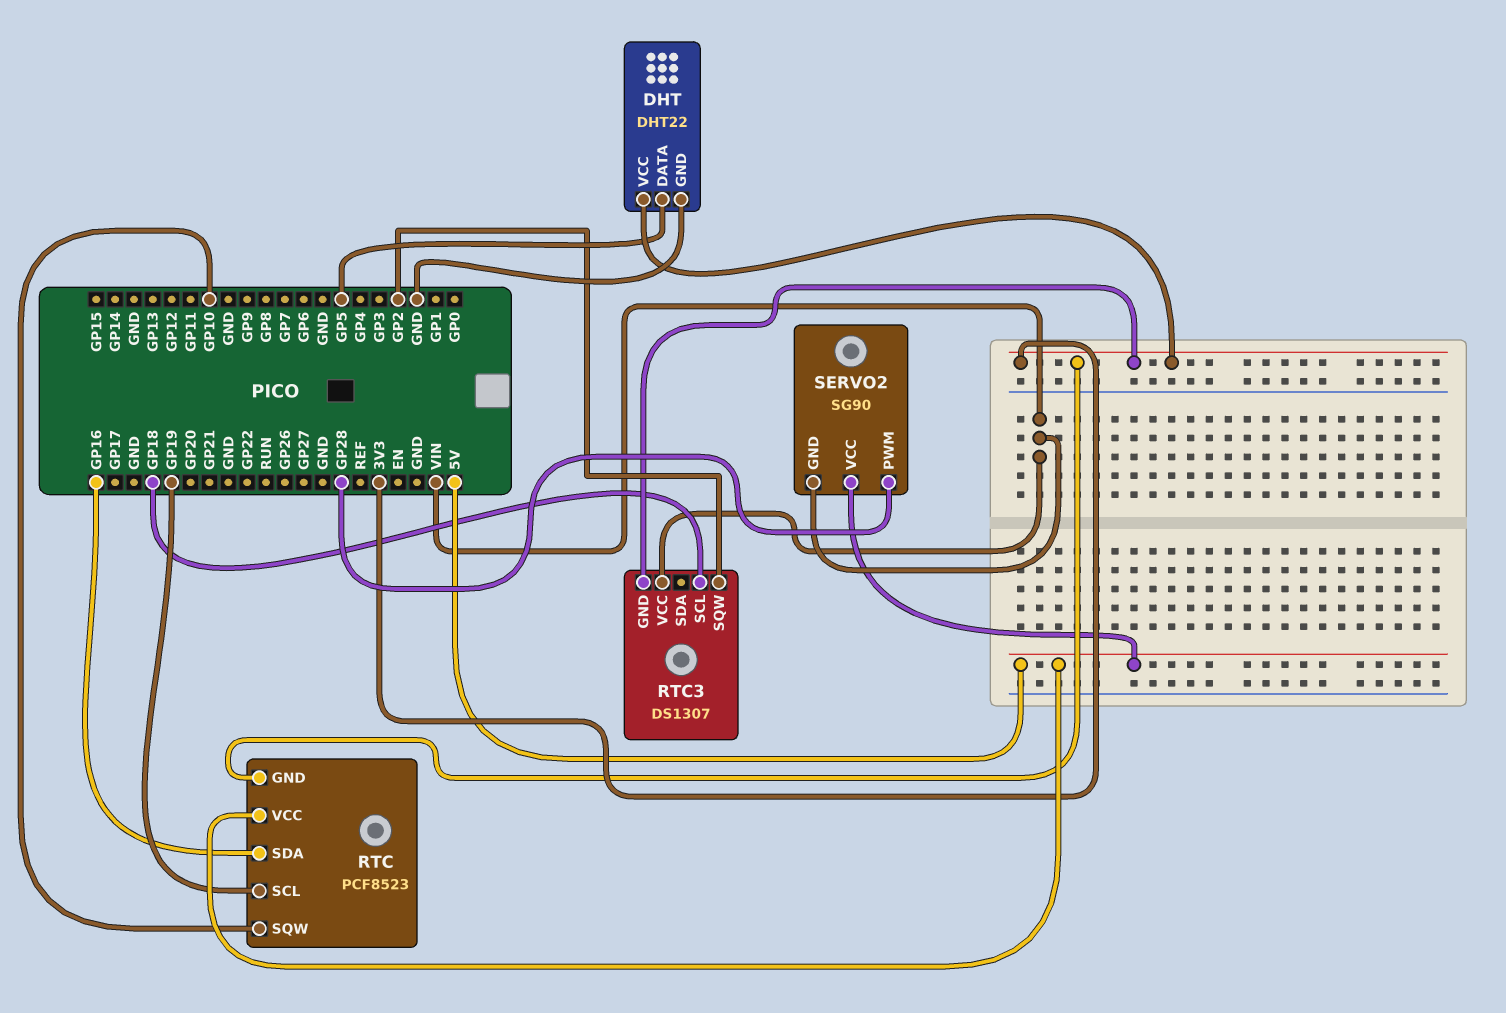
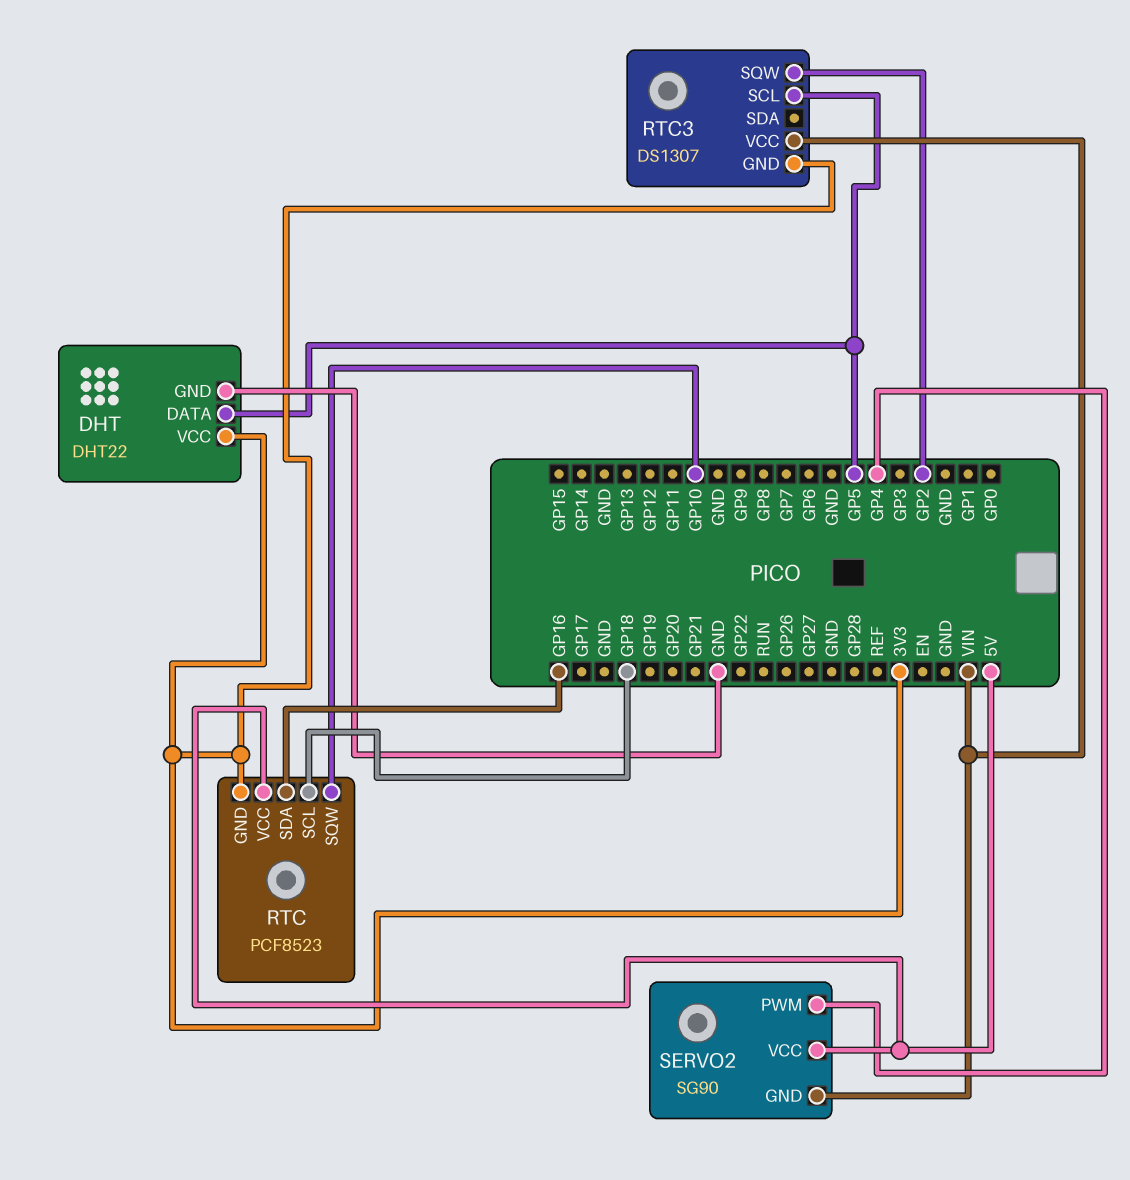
RTC pin SCL: GP19 -> GP18
RTC3 pin SCL: GP18 -> GP5
SERVO2 pin PWM: GP28 -> GP4

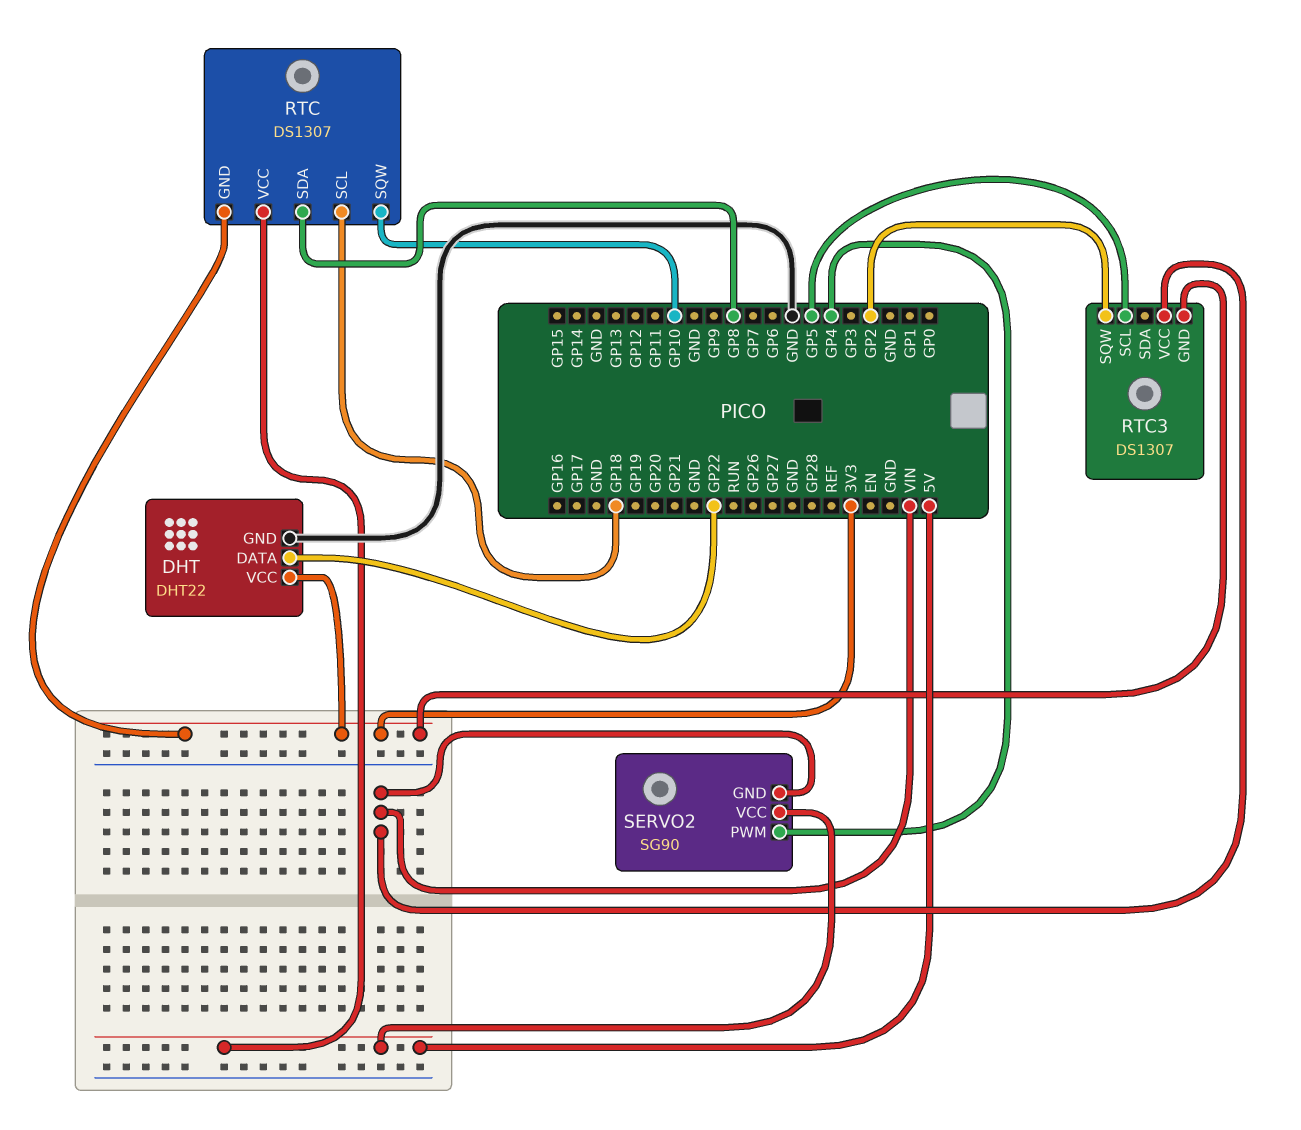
DHT pin DATA: GP5 -> GP22
RTC: PCF8523 -> DS1307
RTC pin SDA: GP16 -> GP8

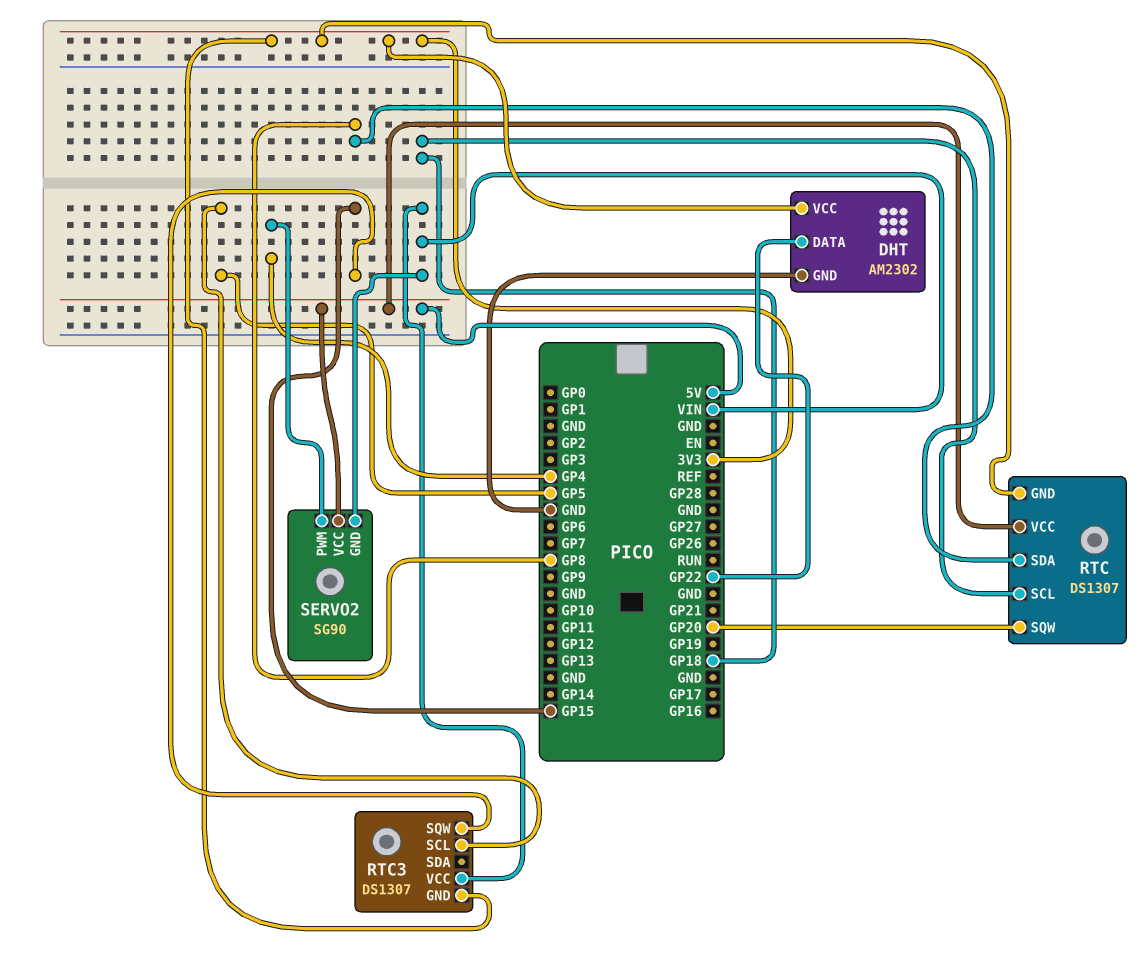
DHT: DHT22 -> AM2302
RTC pin SQW: GP10 -> GP20
RTC3 pin SQW: GP2 -> GP15

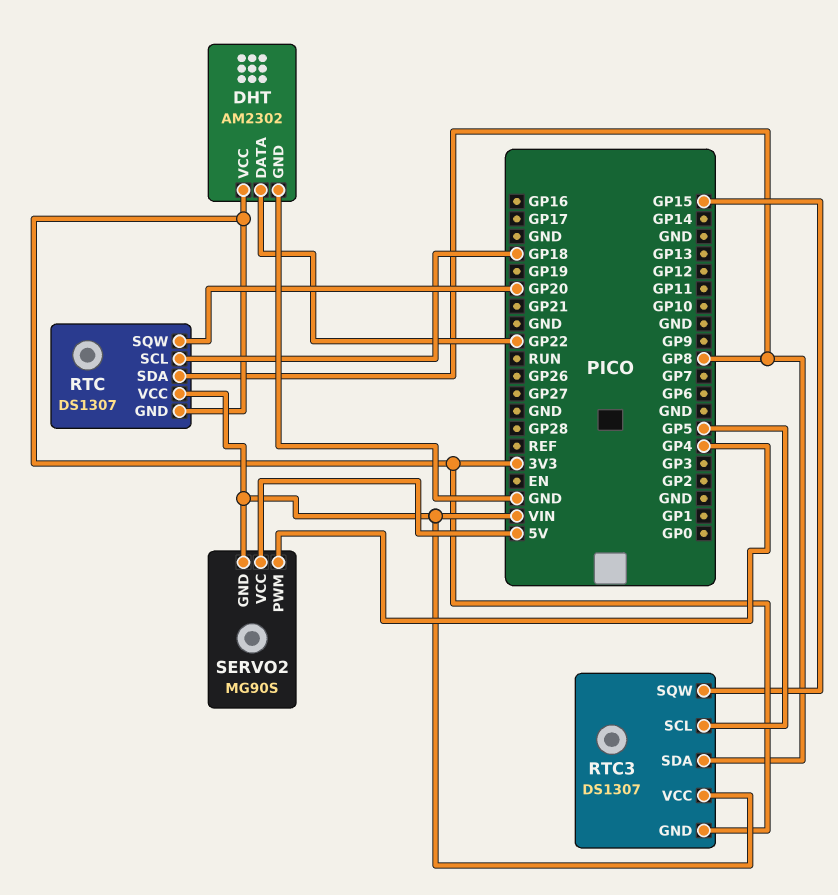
RTC pin VCC: 5V -> VIN
RTC3 pin SDA: none -> GP8
SERVO2: SG90 -> MG90S

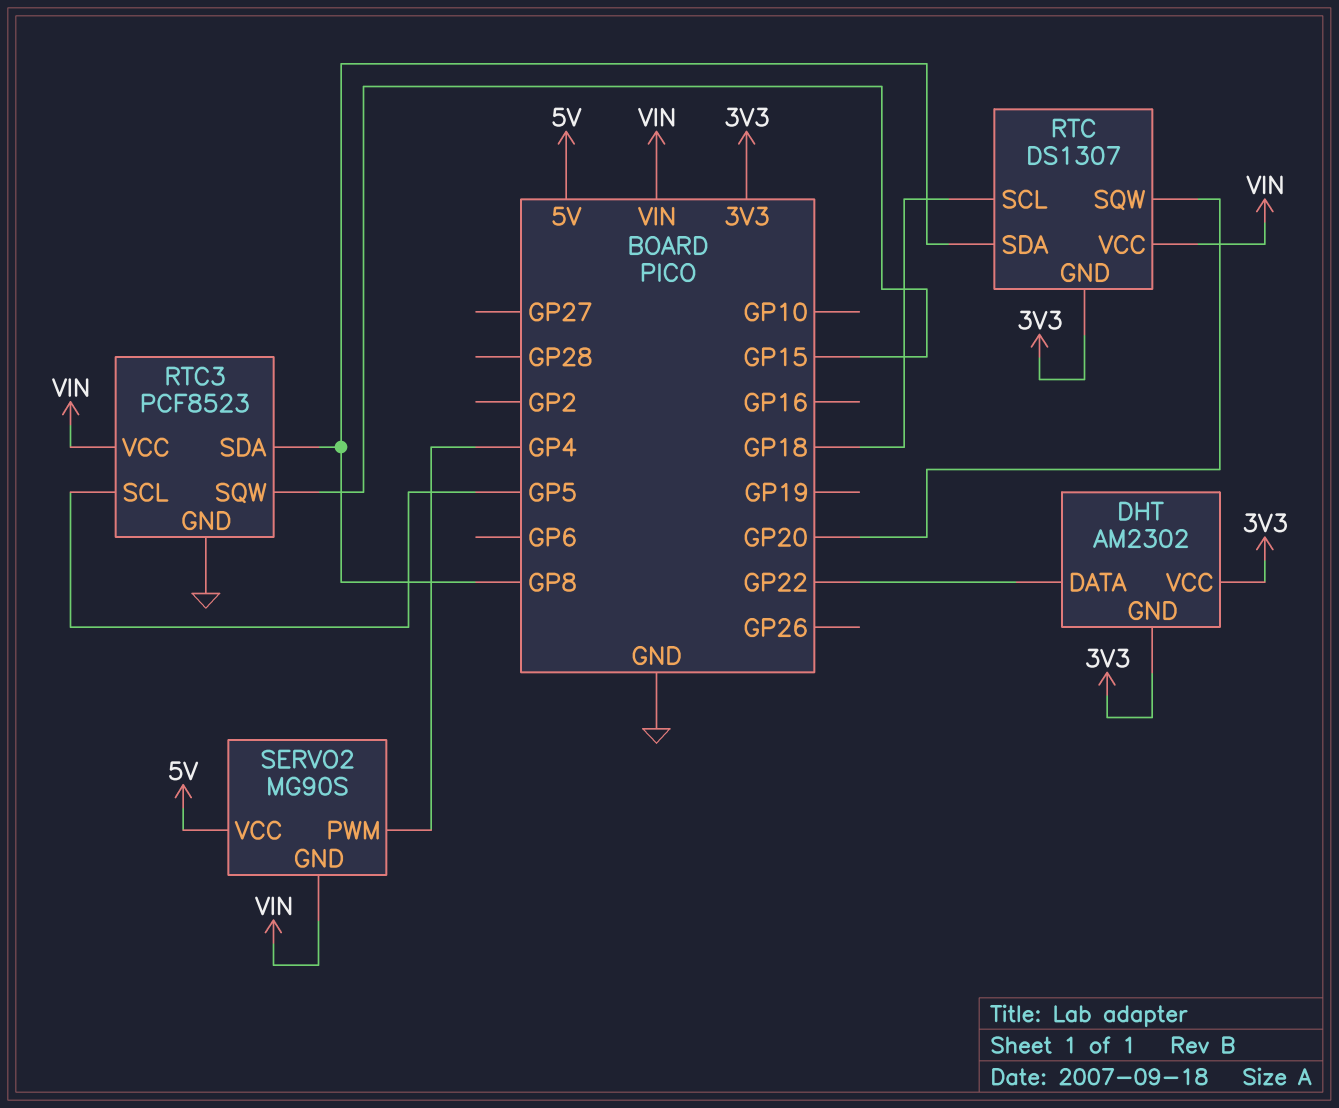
DHT pin GND: GND -> 3V3
RTC3: DS1307 -> PCF8523
RTC3 pin GND: 3V3 -> GND

